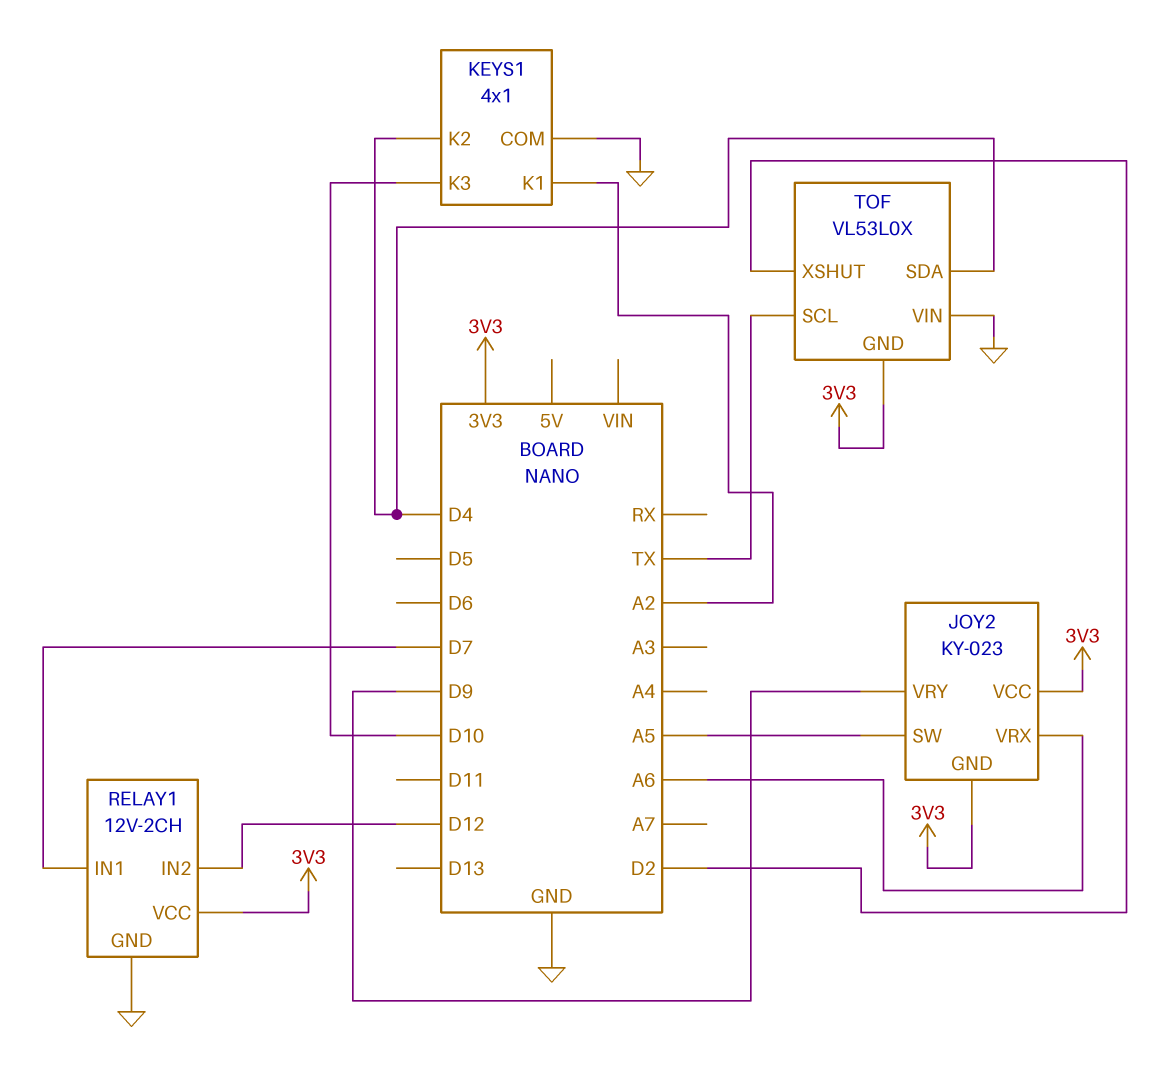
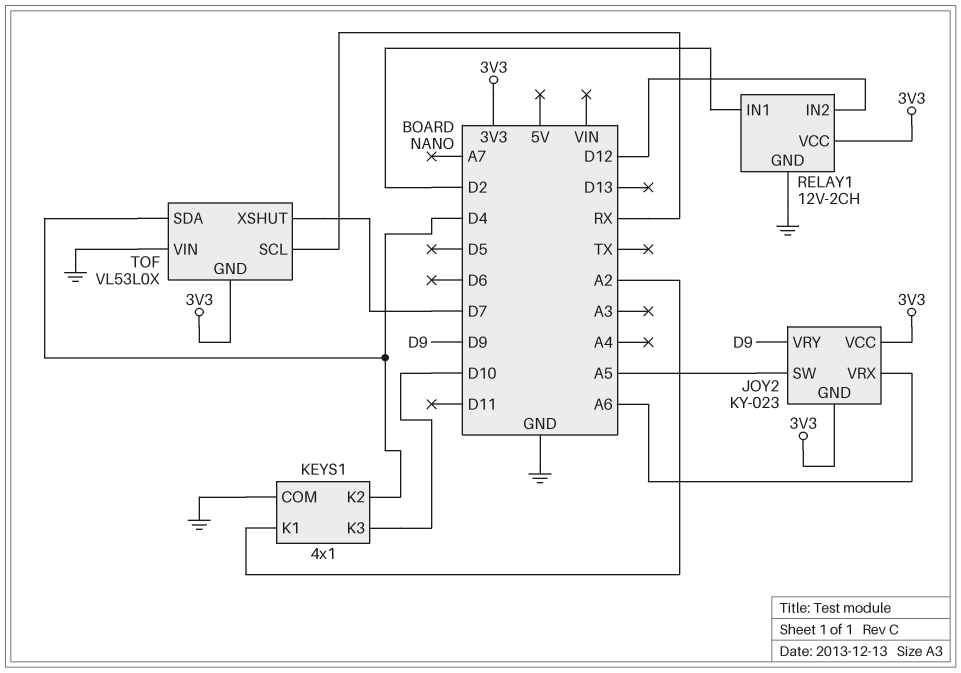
RELAY1 pin IN1: D7 -> D2
TOF pin SCL: TX -> RX
TOF pin XSHUT: D2 -> D7

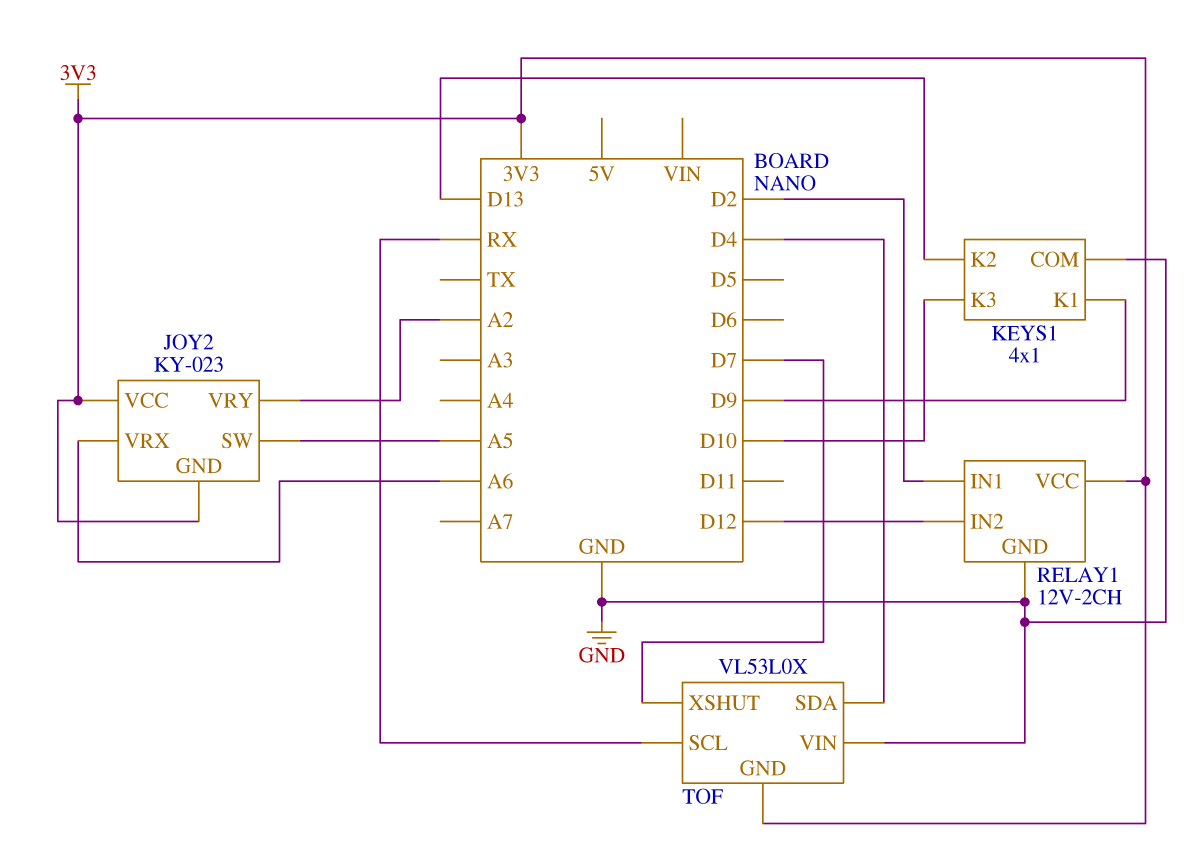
JOY2 pin VRY: D9 -> A2
KEYS1 pin K1: A2 -> D9
KEYS1 pin K2: D4 -> D13

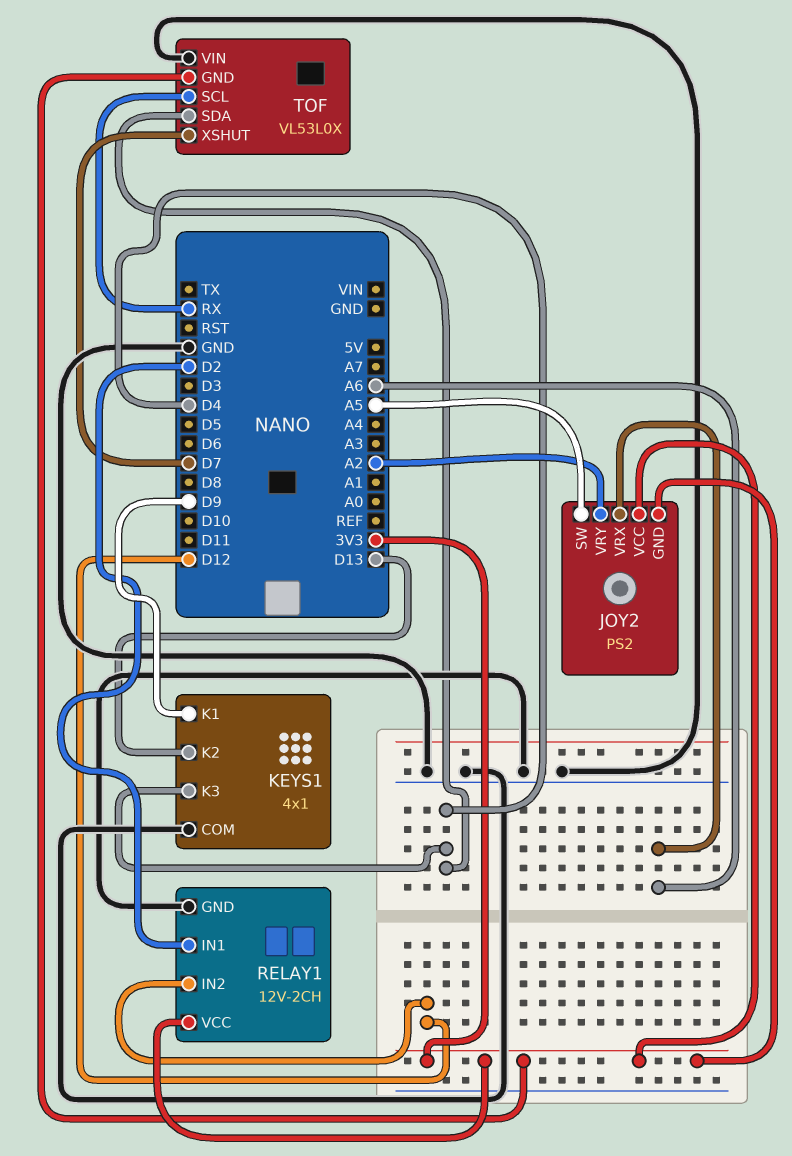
JOY2: KY-023 -> PS2
KEYS1 pin K3: D10 -> D4

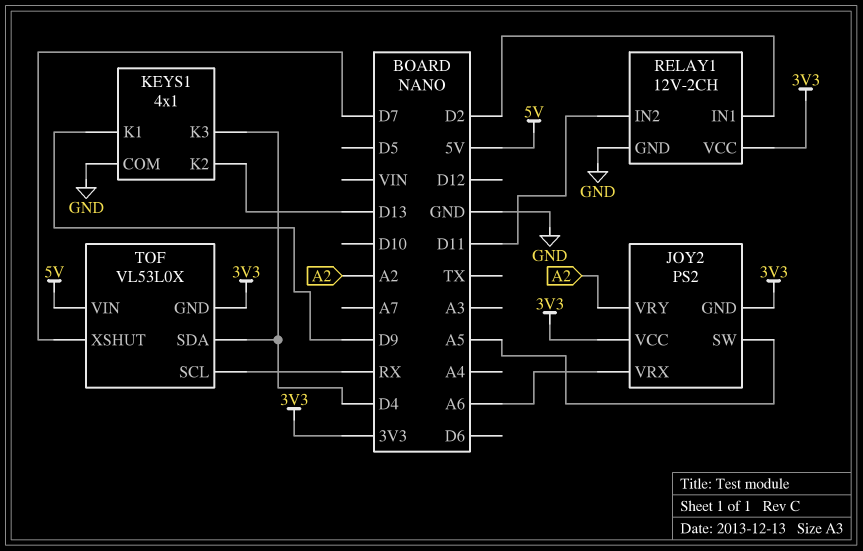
RELAY1 pin IN2: D12 -> D11
TOF pin VIN: GND -> 5V

